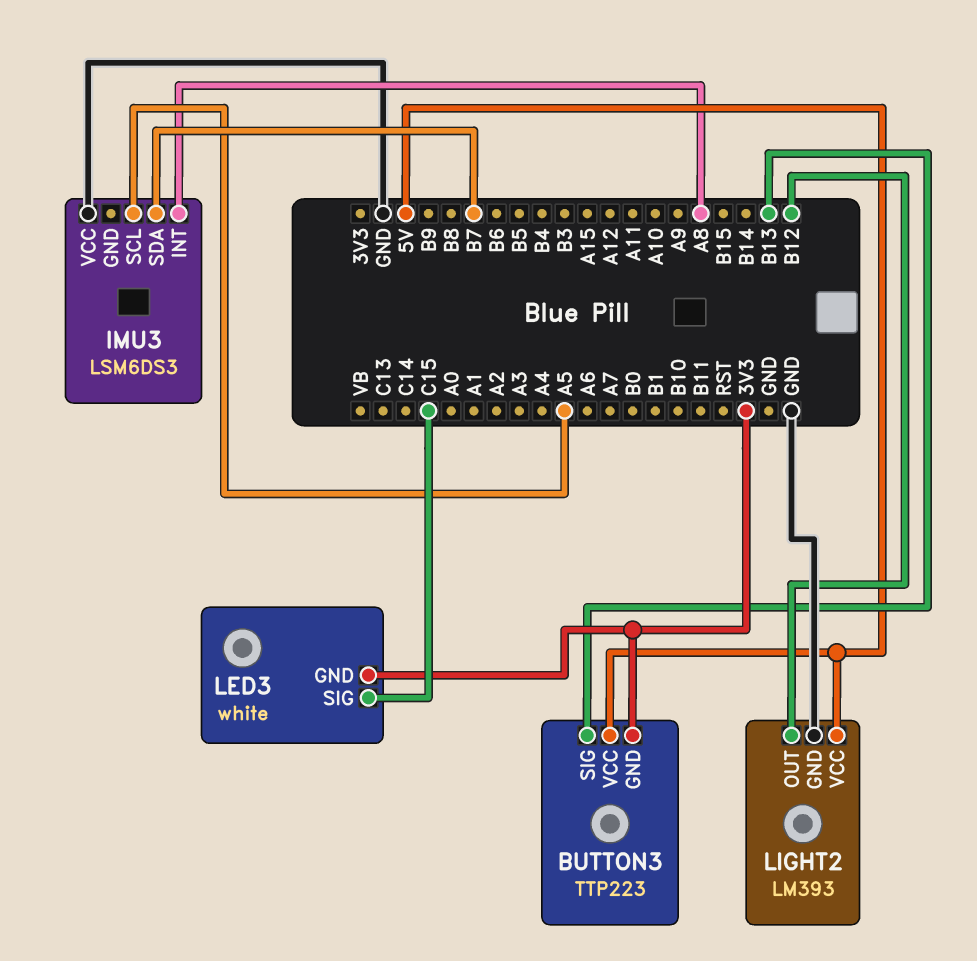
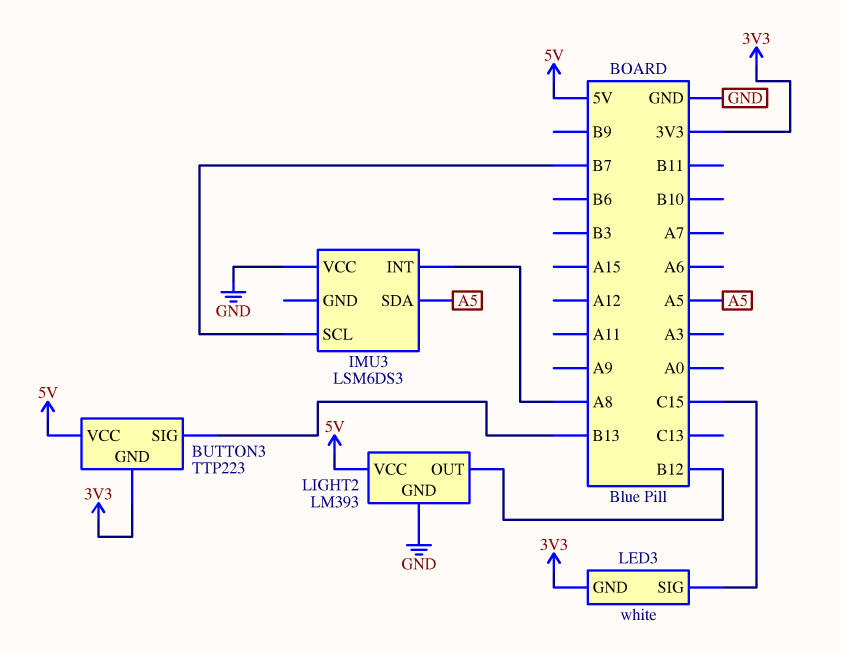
IMU3 pin SCL: A5 -> B7
IMU3 pin SDA: B7 -> A5

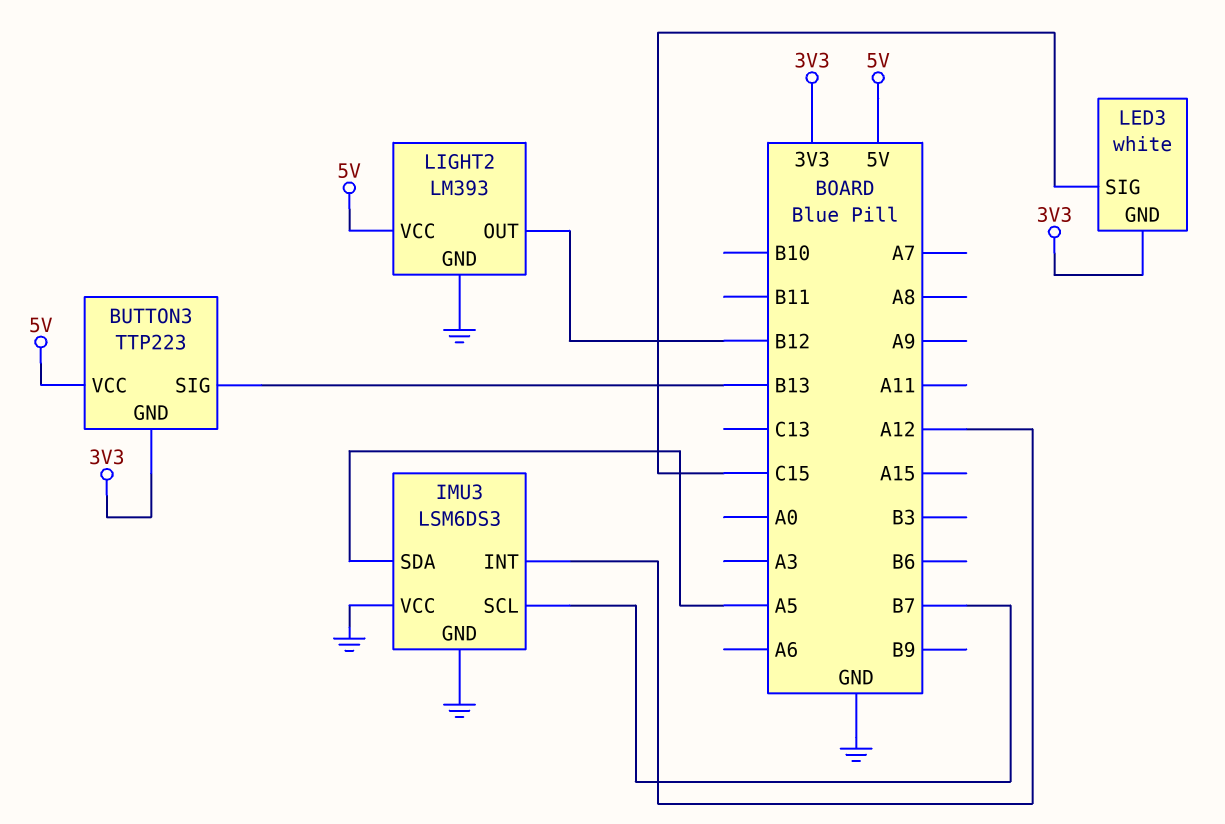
IMU3 pin GND: none -> GND
IMU3 pin INT: A8 -> A12

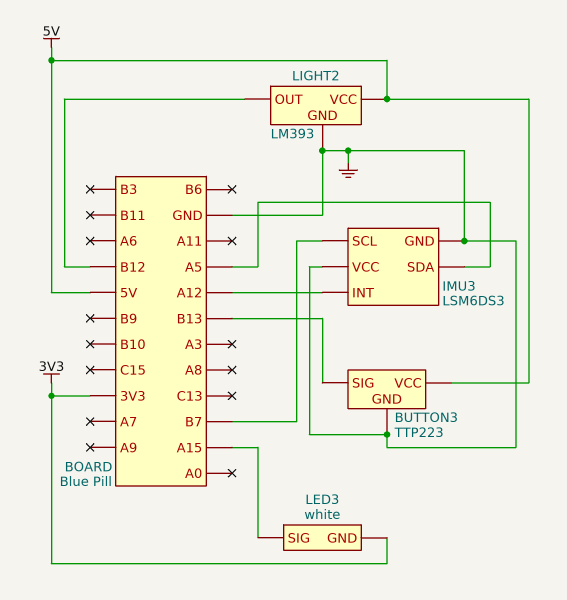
BUTTON3 pin GND: 3V3 -> GND
LED3 pin SIG: C15 -> A15

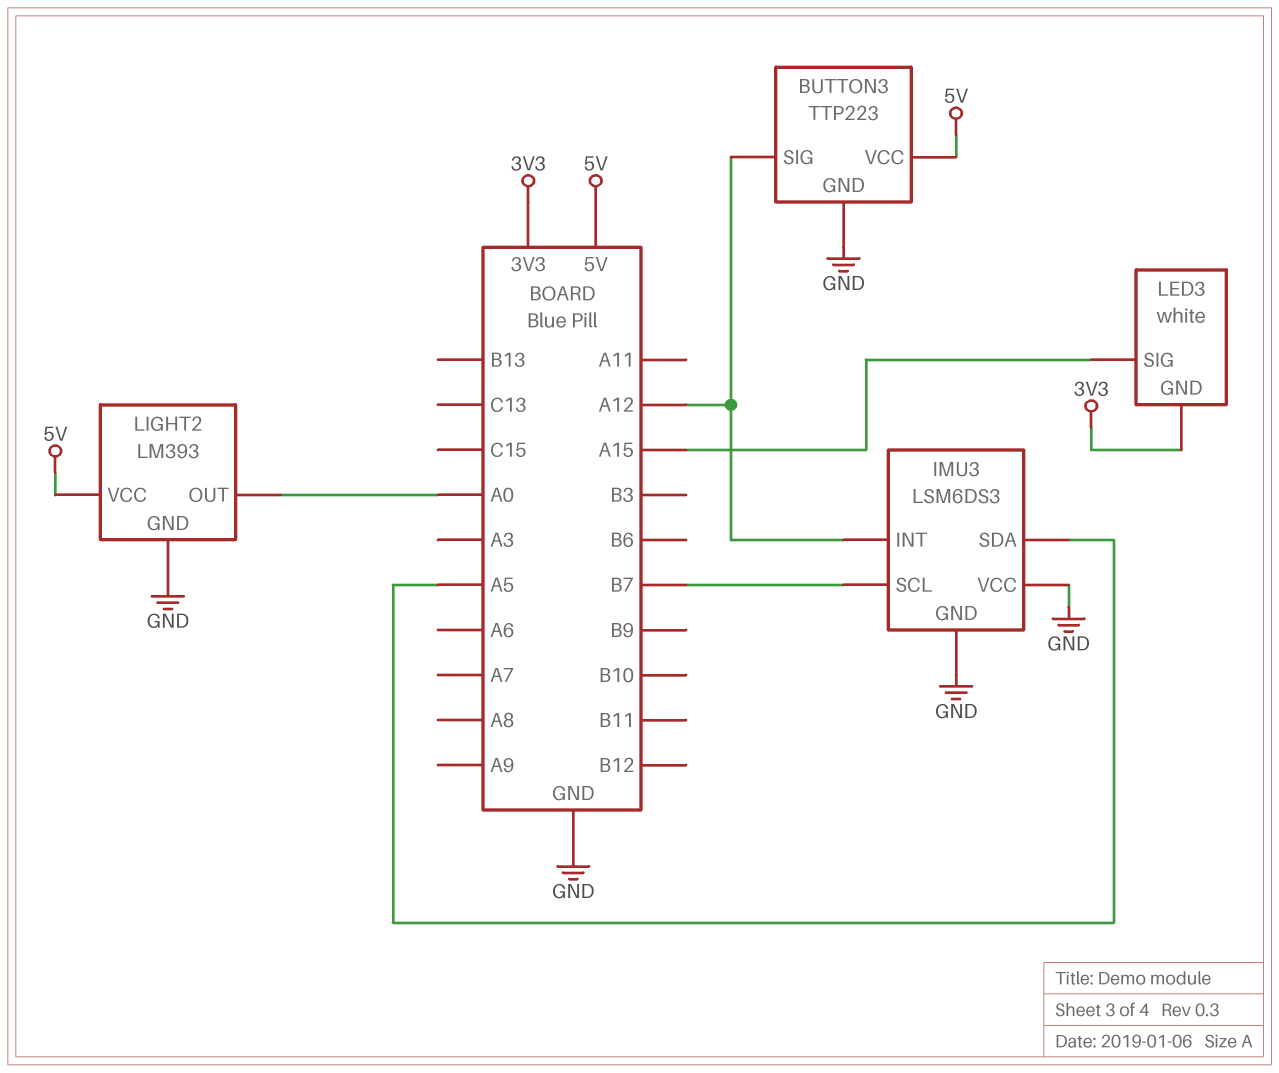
BUTTON3 pin SIG: B13 -> A12
LIGHT2 pin OUT: B12 -> A0

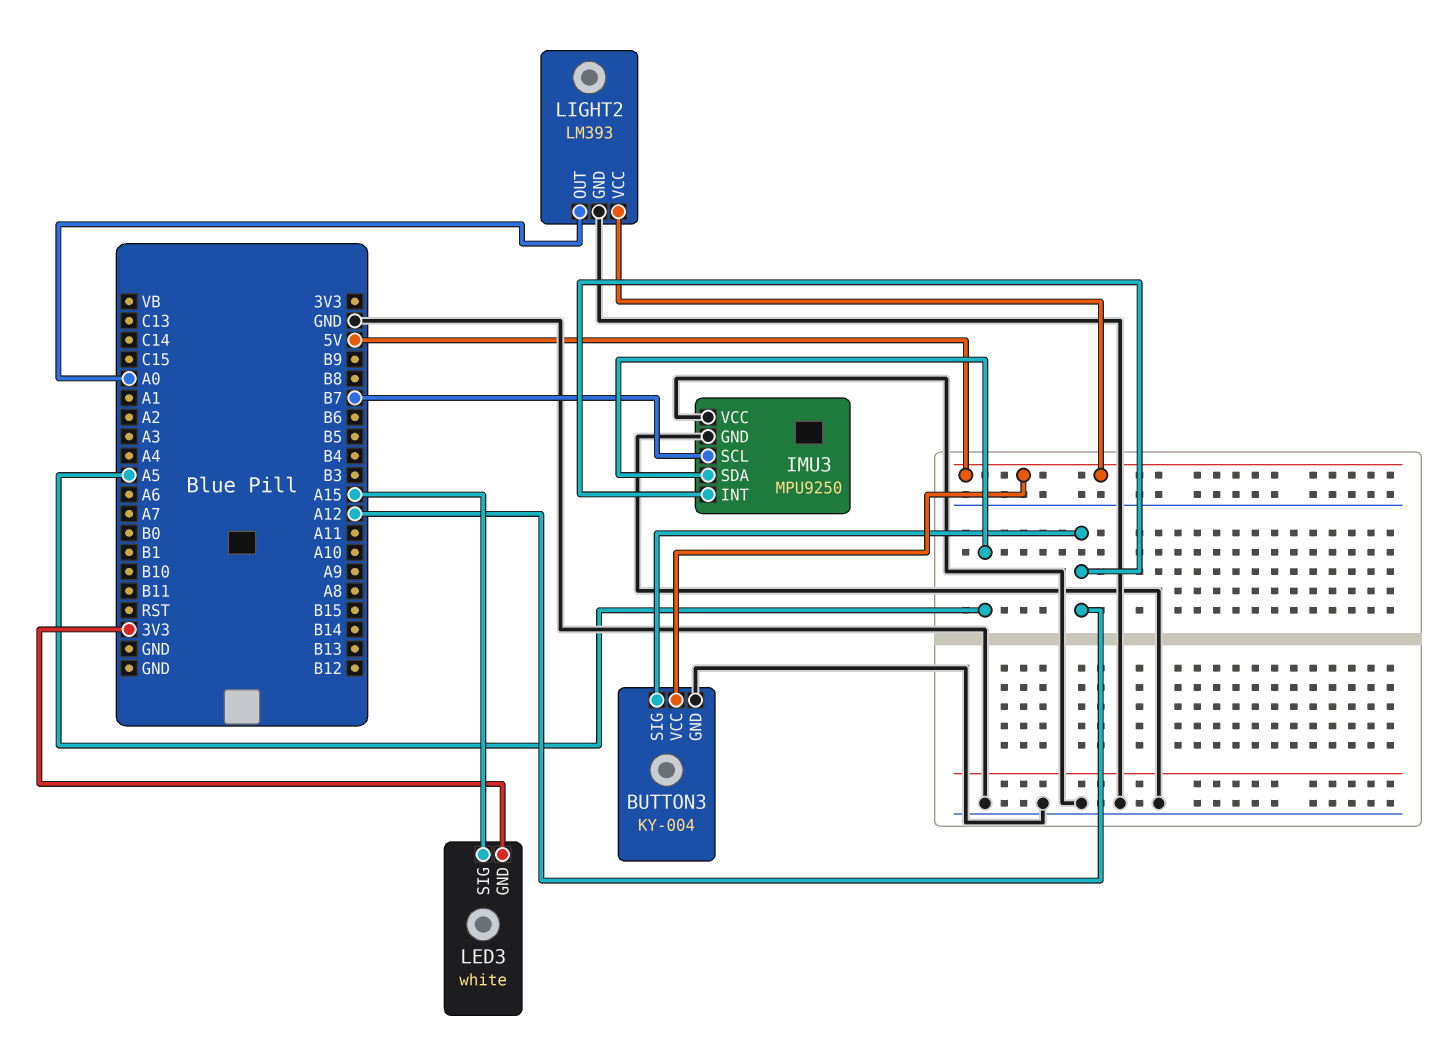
BUTTON3: TTP223 -> KY-004
IMU3: LSM6DS3 -> MPU9250

